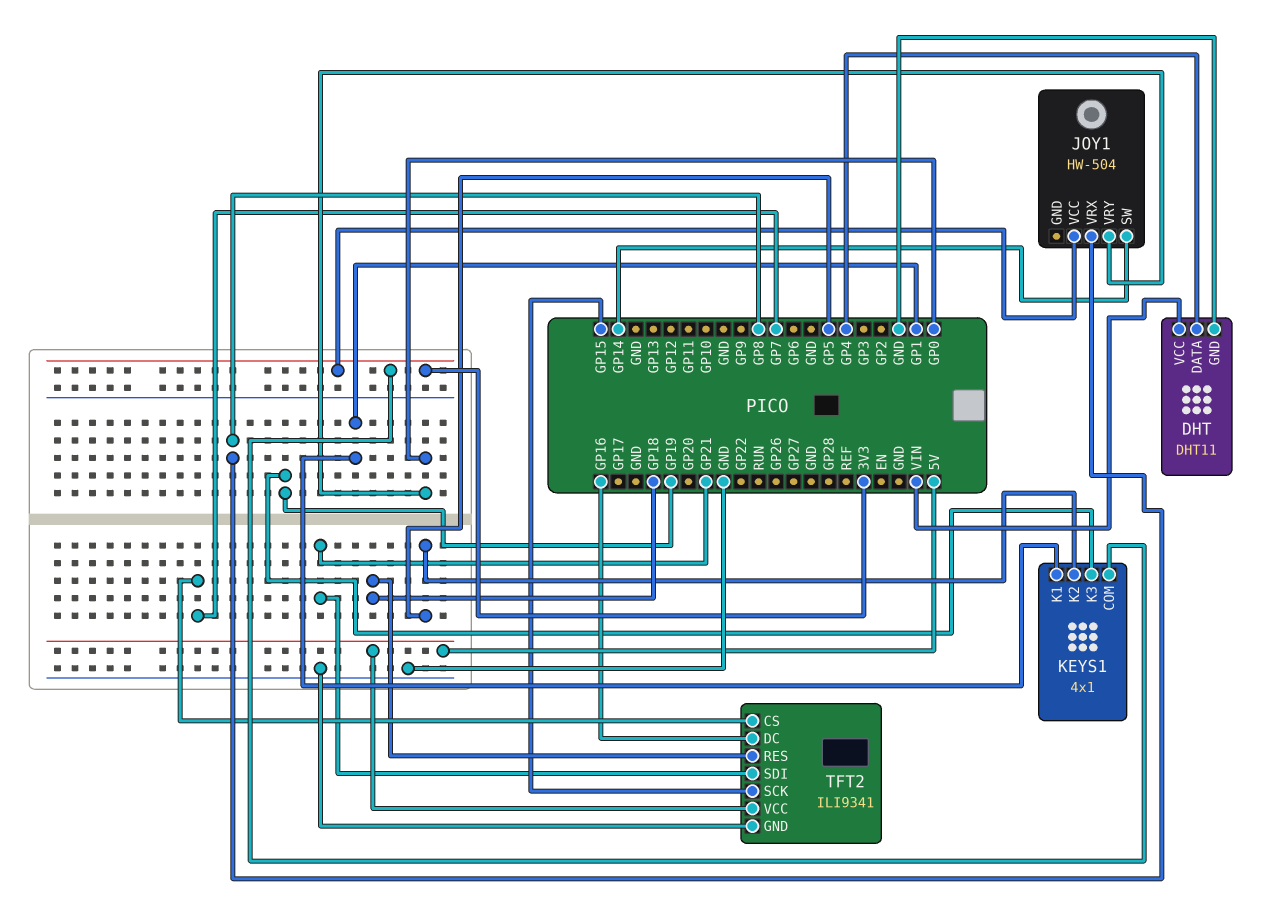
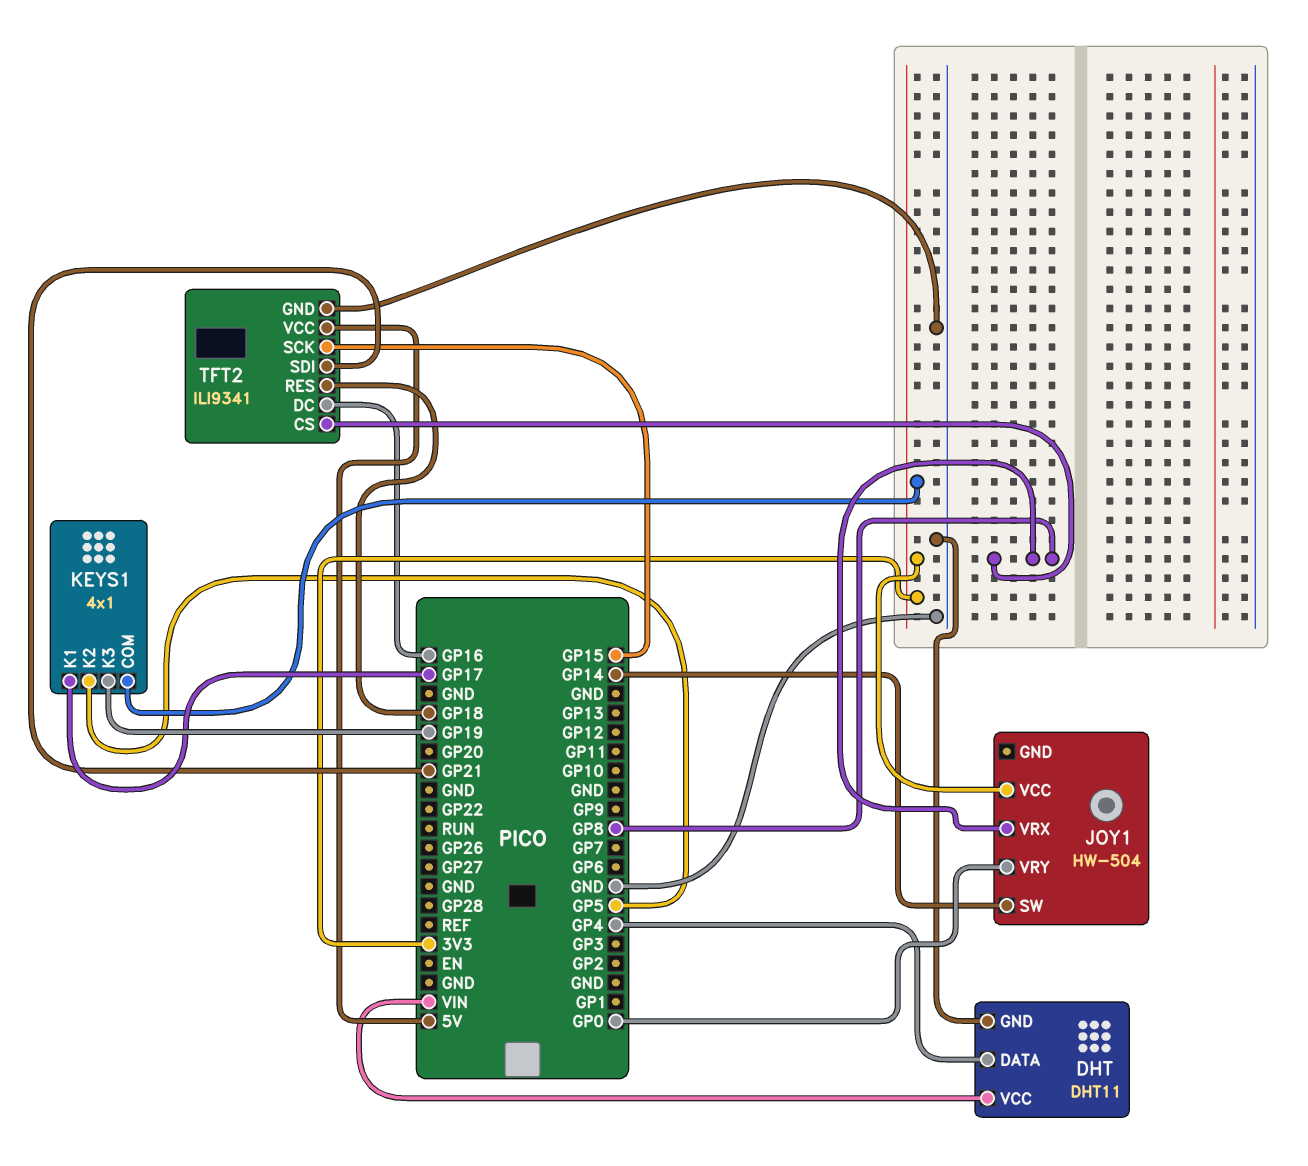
KEYS1 pin K1: GP1 -> GP17
TFT2 pin CS: GP7 -> GP8

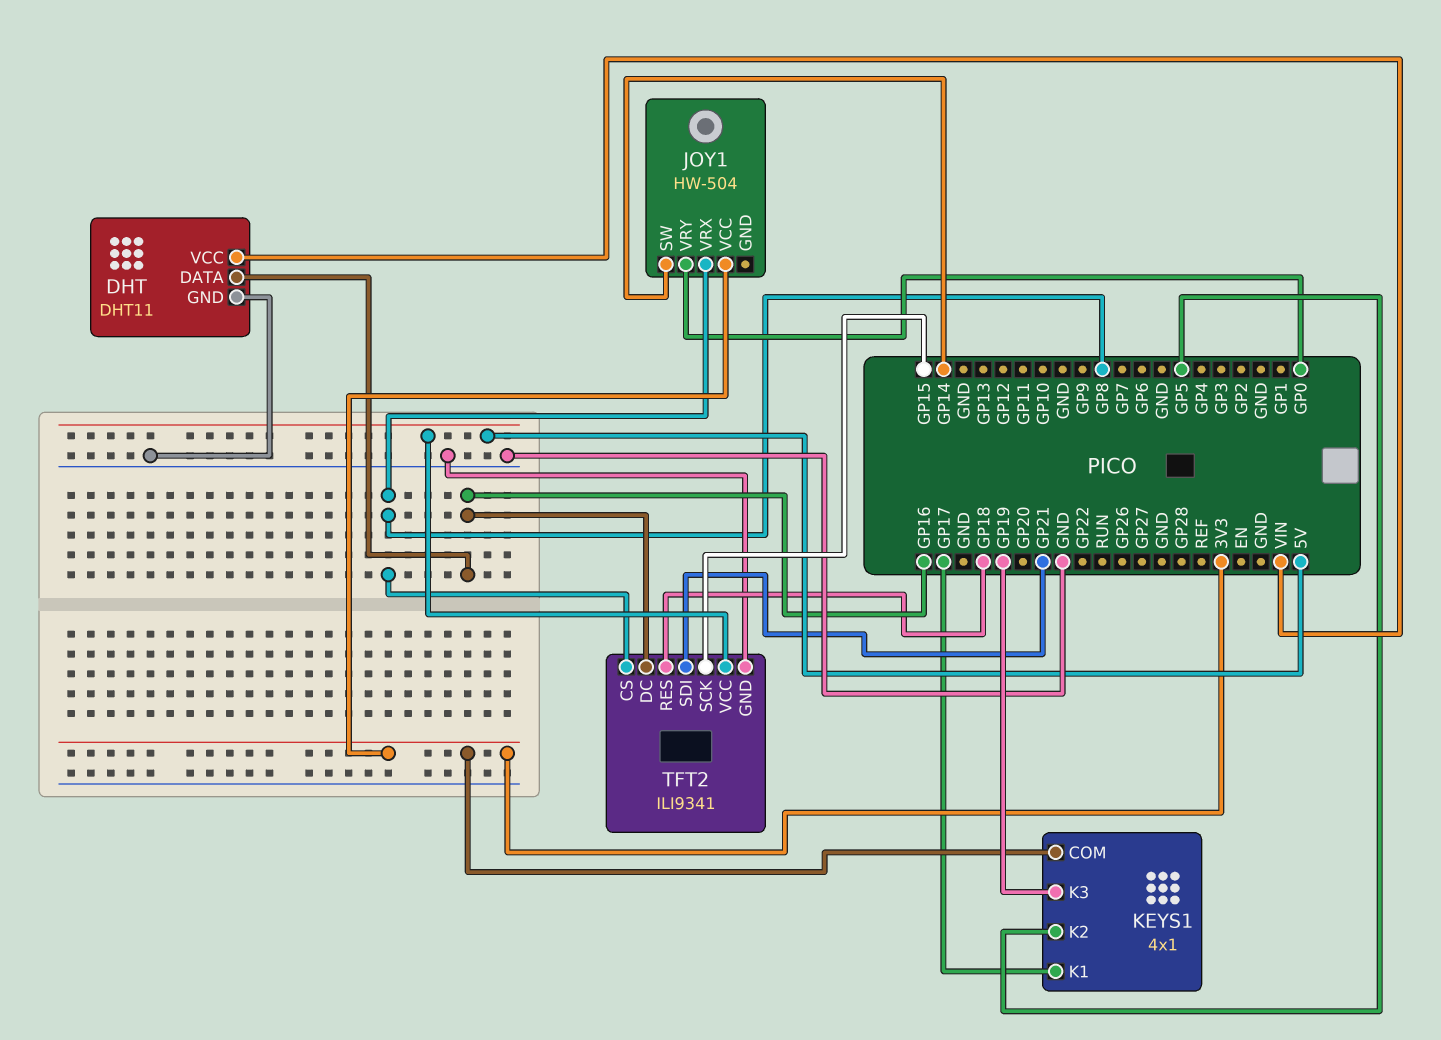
DHT pin DATA: GP4 -> GP16

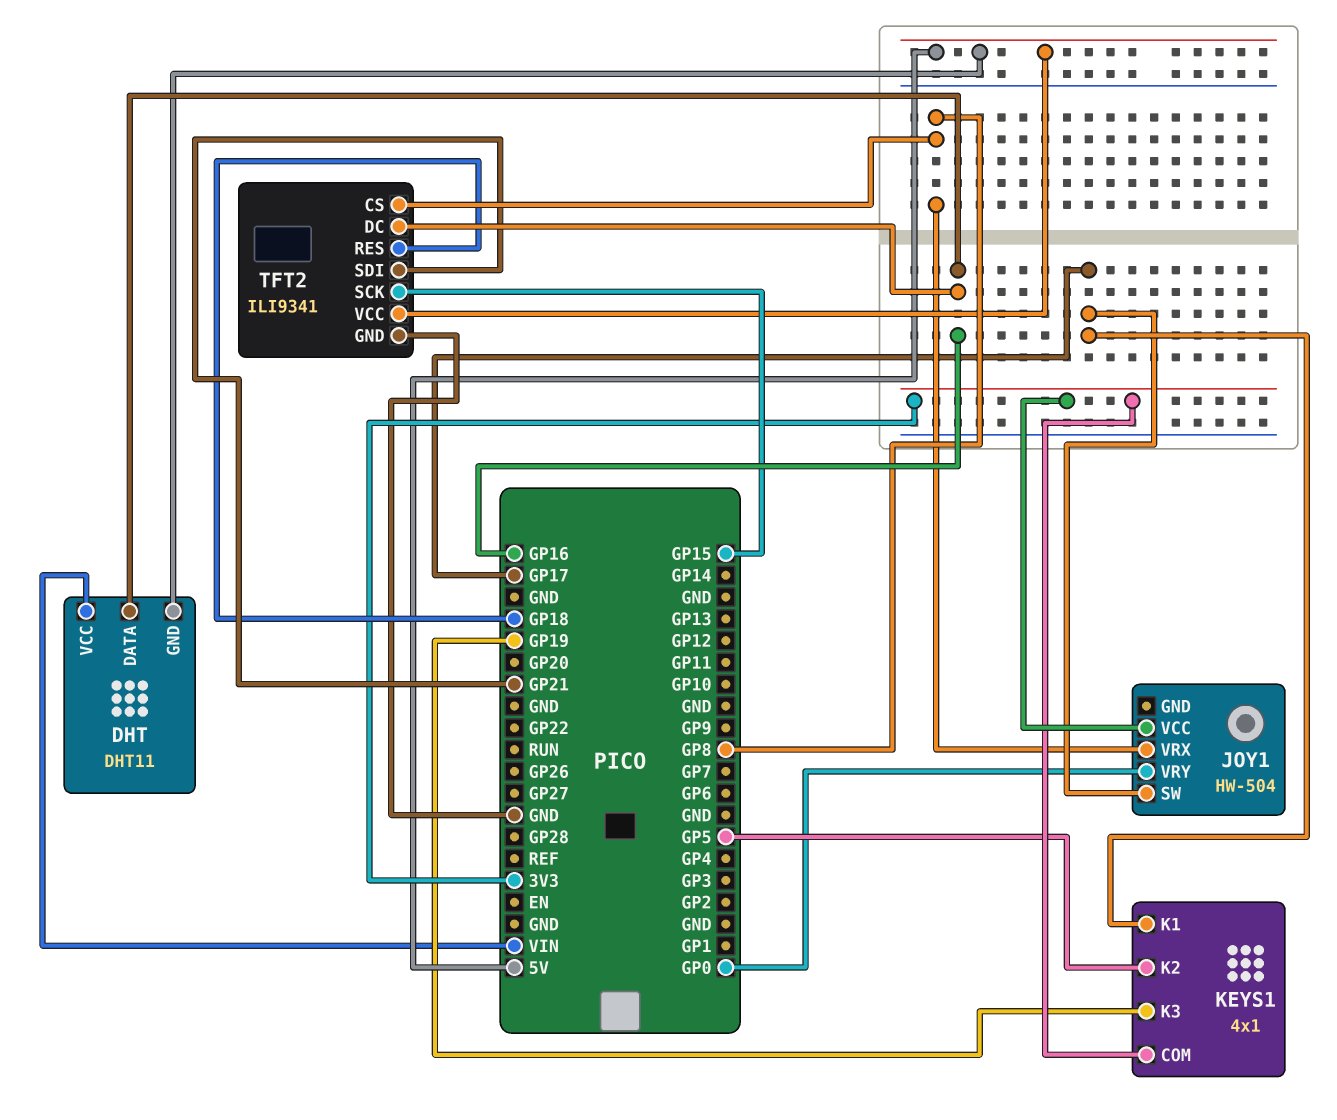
DHT pin GND: GND -> 5V
JOY1 pin SW: GP14 -> GP17

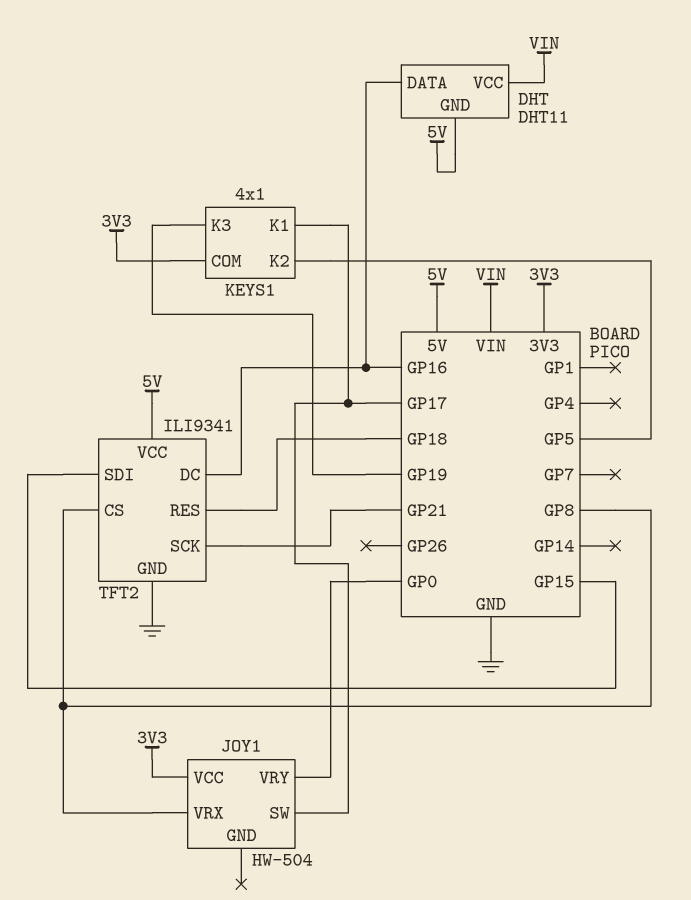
TFT2 pin SCK: GP15 -> GP21
TFT2 pin SDI: GP21 -> GP15

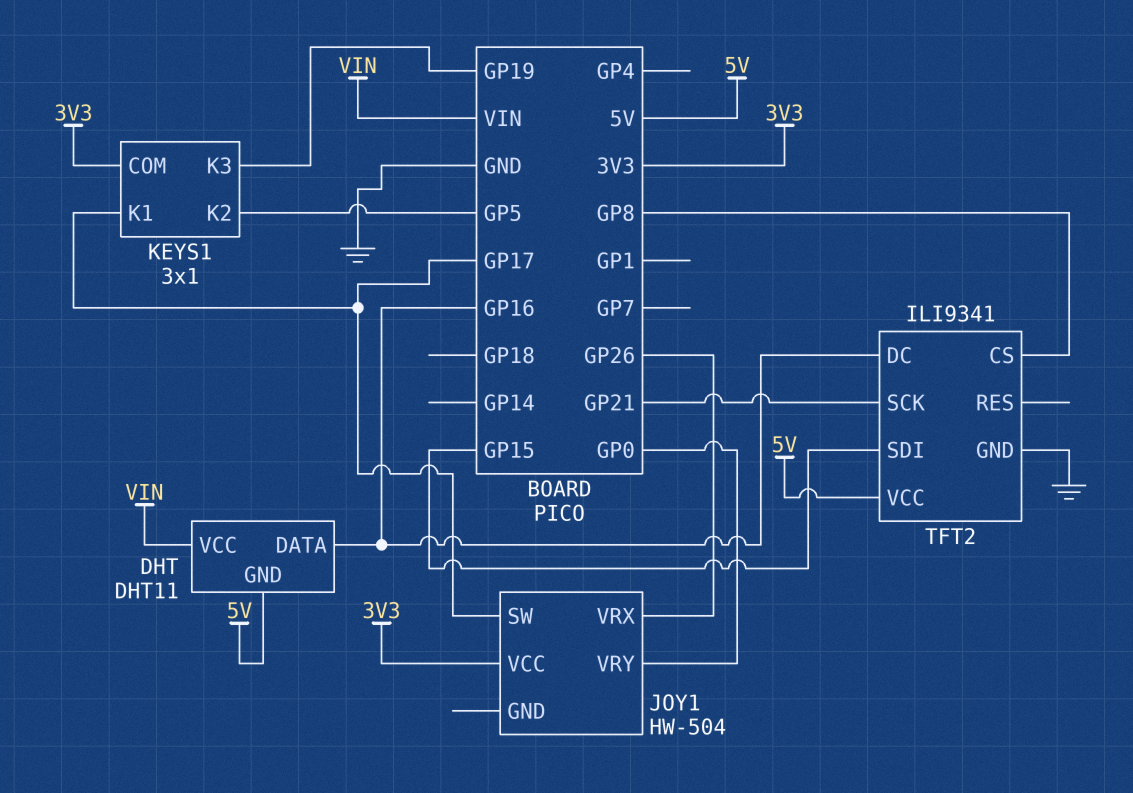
JOY1 pin VRX: GP8 -> GP26
KEYS1: 4x1 -> 3x1
TFT2 pin RES: GP18 -> none

